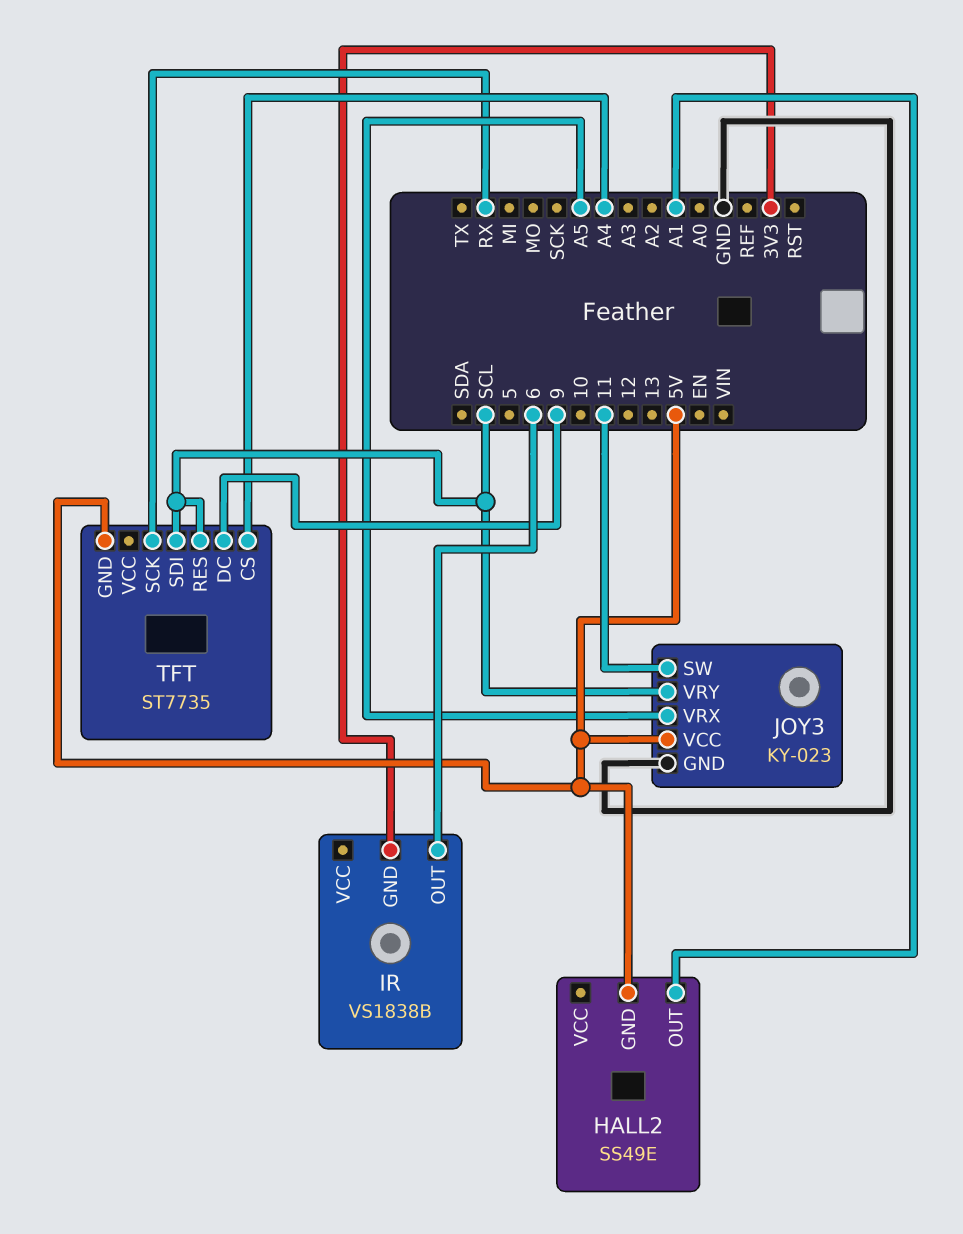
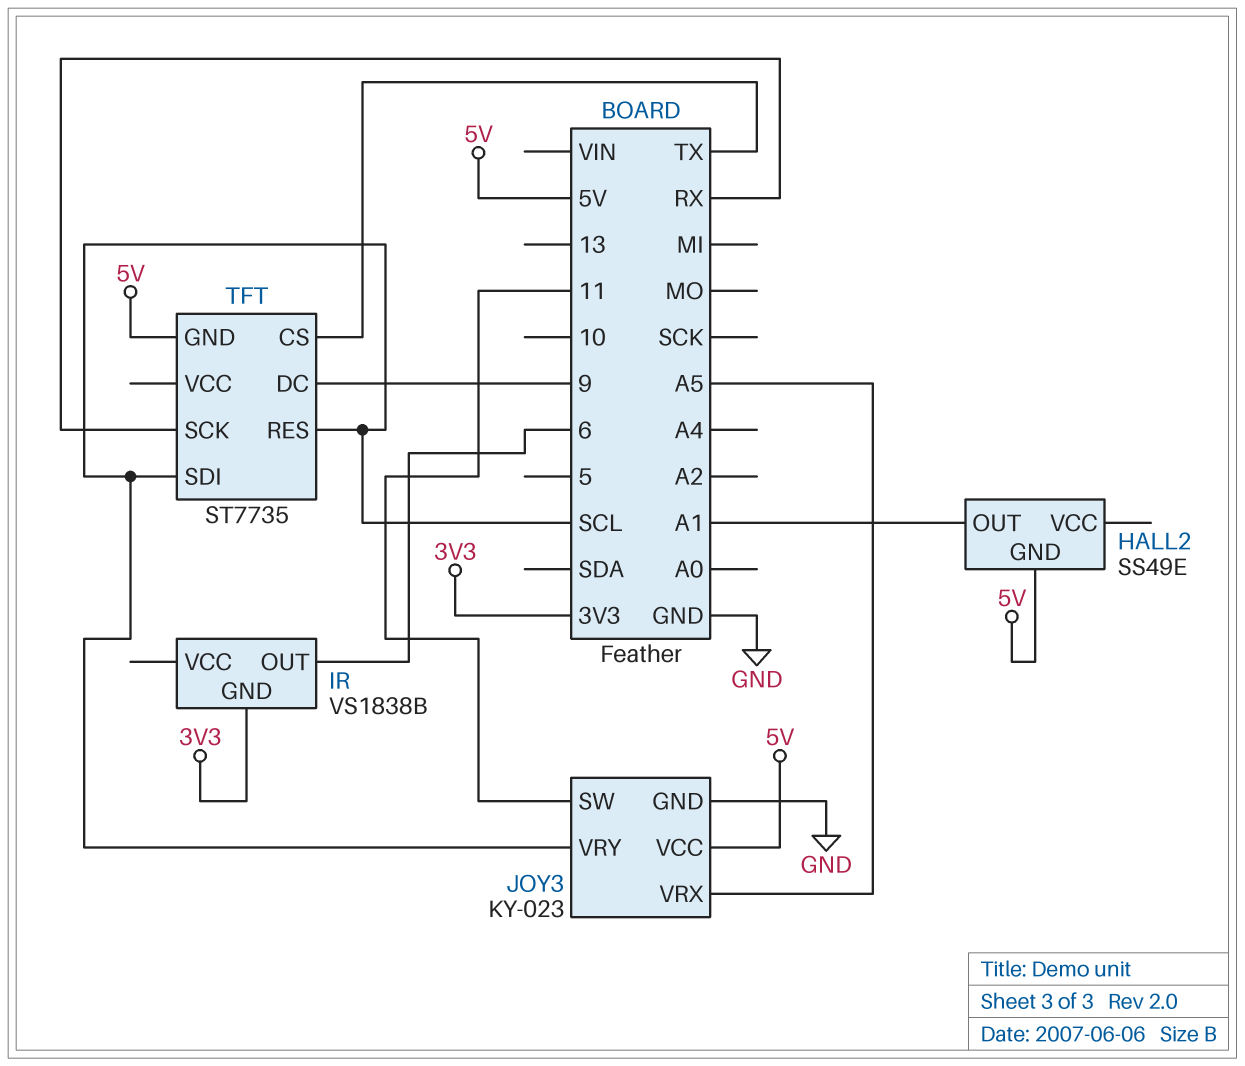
TFT pin CS: A4 -> TX

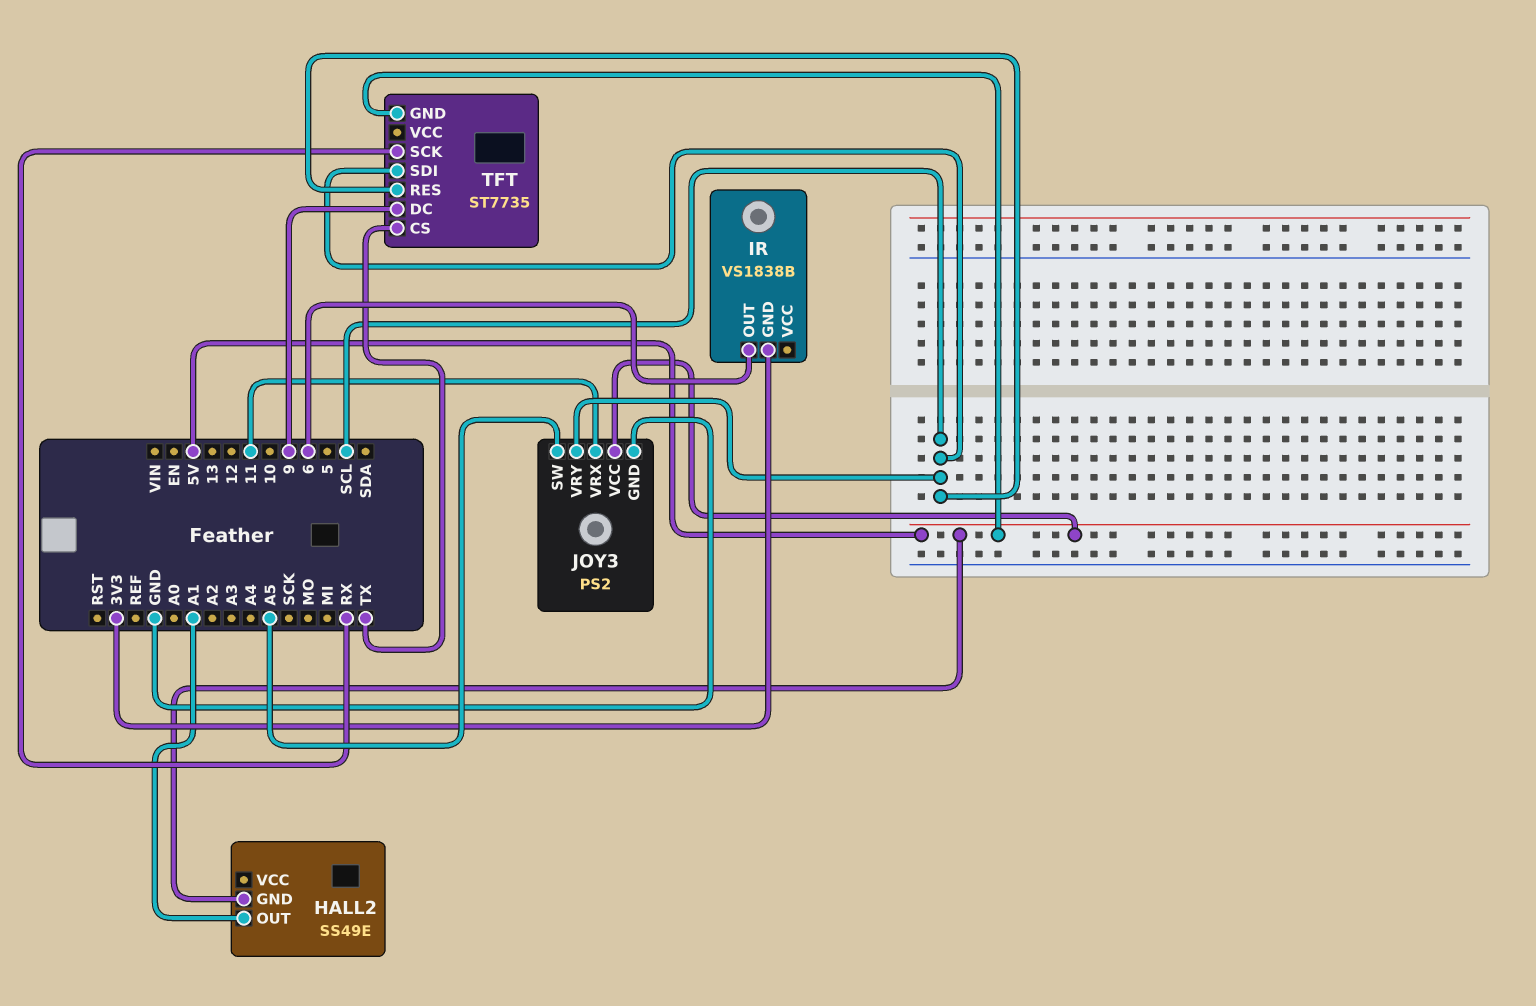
JOY3: KY-023 -> PS2
JOY3 pin SW: 11 -> A5
JOY3 pin VRX: A5 -> 11

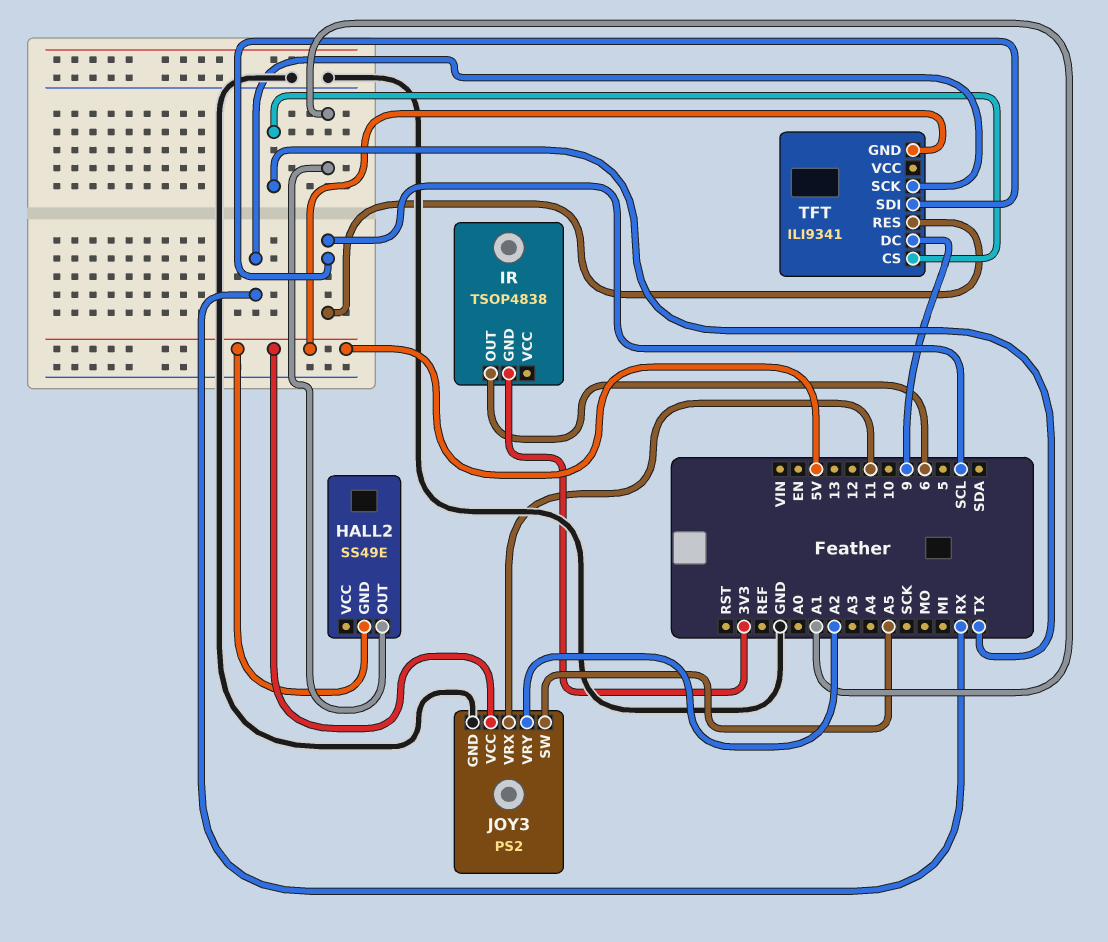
IR: VS1838B -> TSOP4838
JOY3 pin VRY: SCL -> A2
TFT: ST7735 -> ILI9341

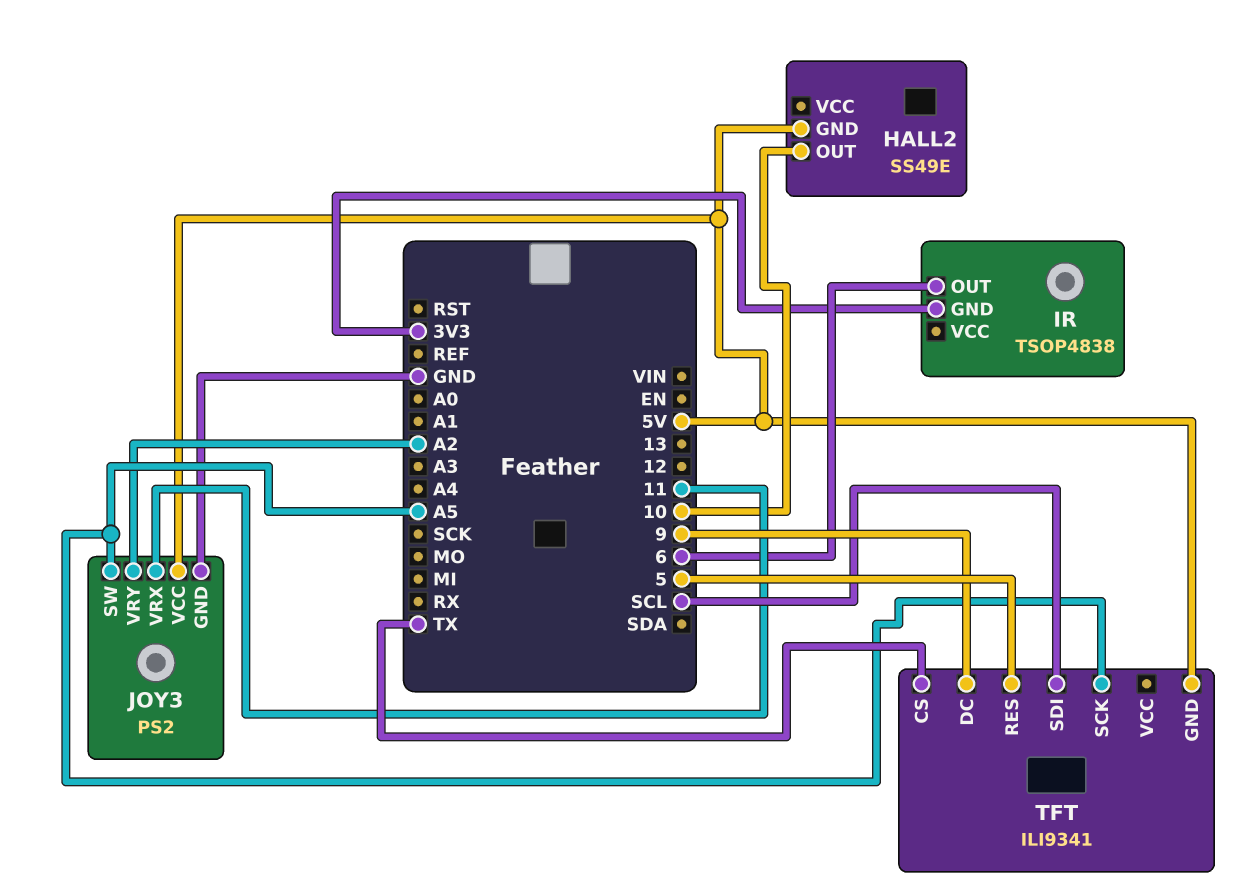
HALL2 pin OUT: A1 -> 10
TFT pin RES: SCL -> 5
TFT pin SCK: RX -> A5

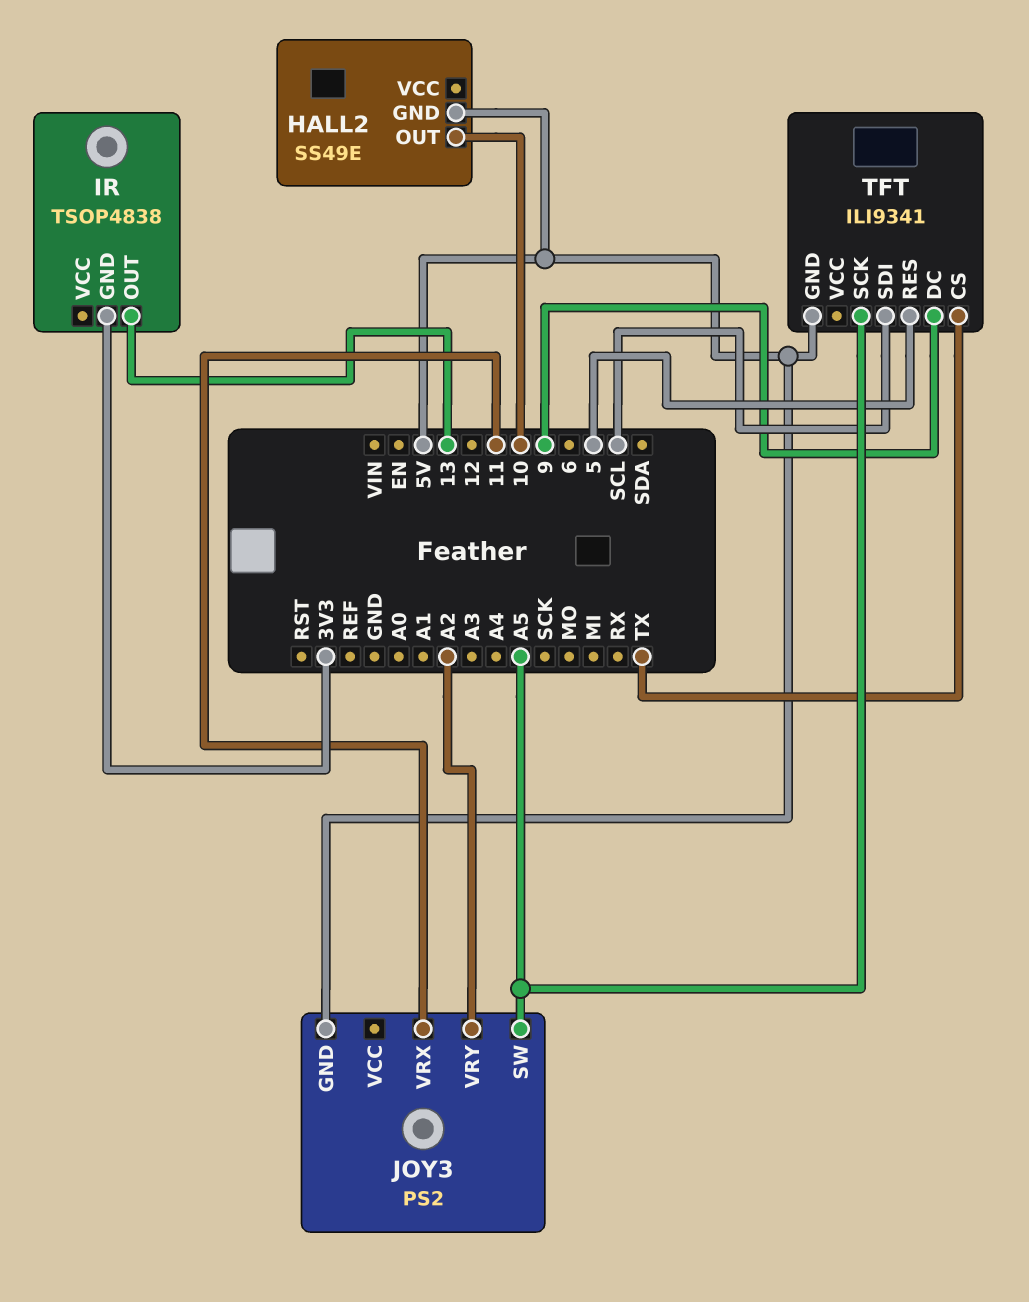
IR pin OUT: 6 -> 13
JOY3 pin GND: GND -> 5V
JOY3 pin VCC: 5V -> none

